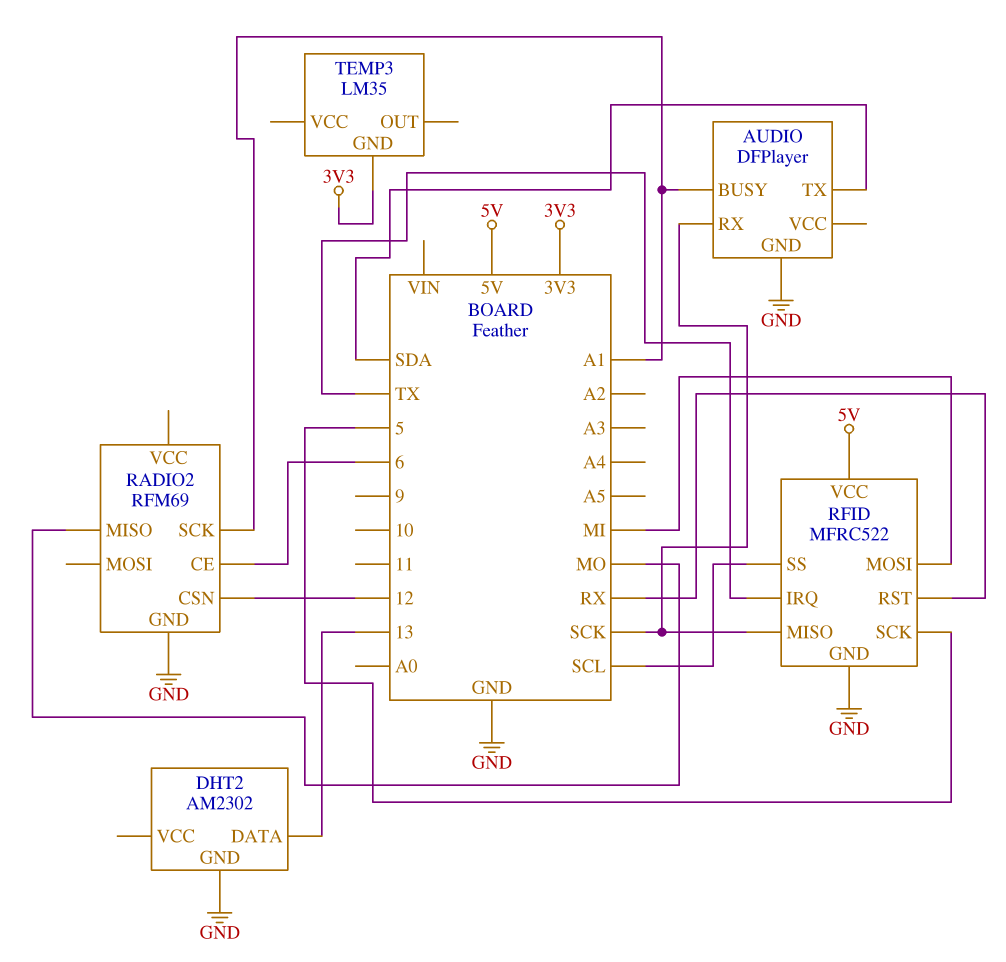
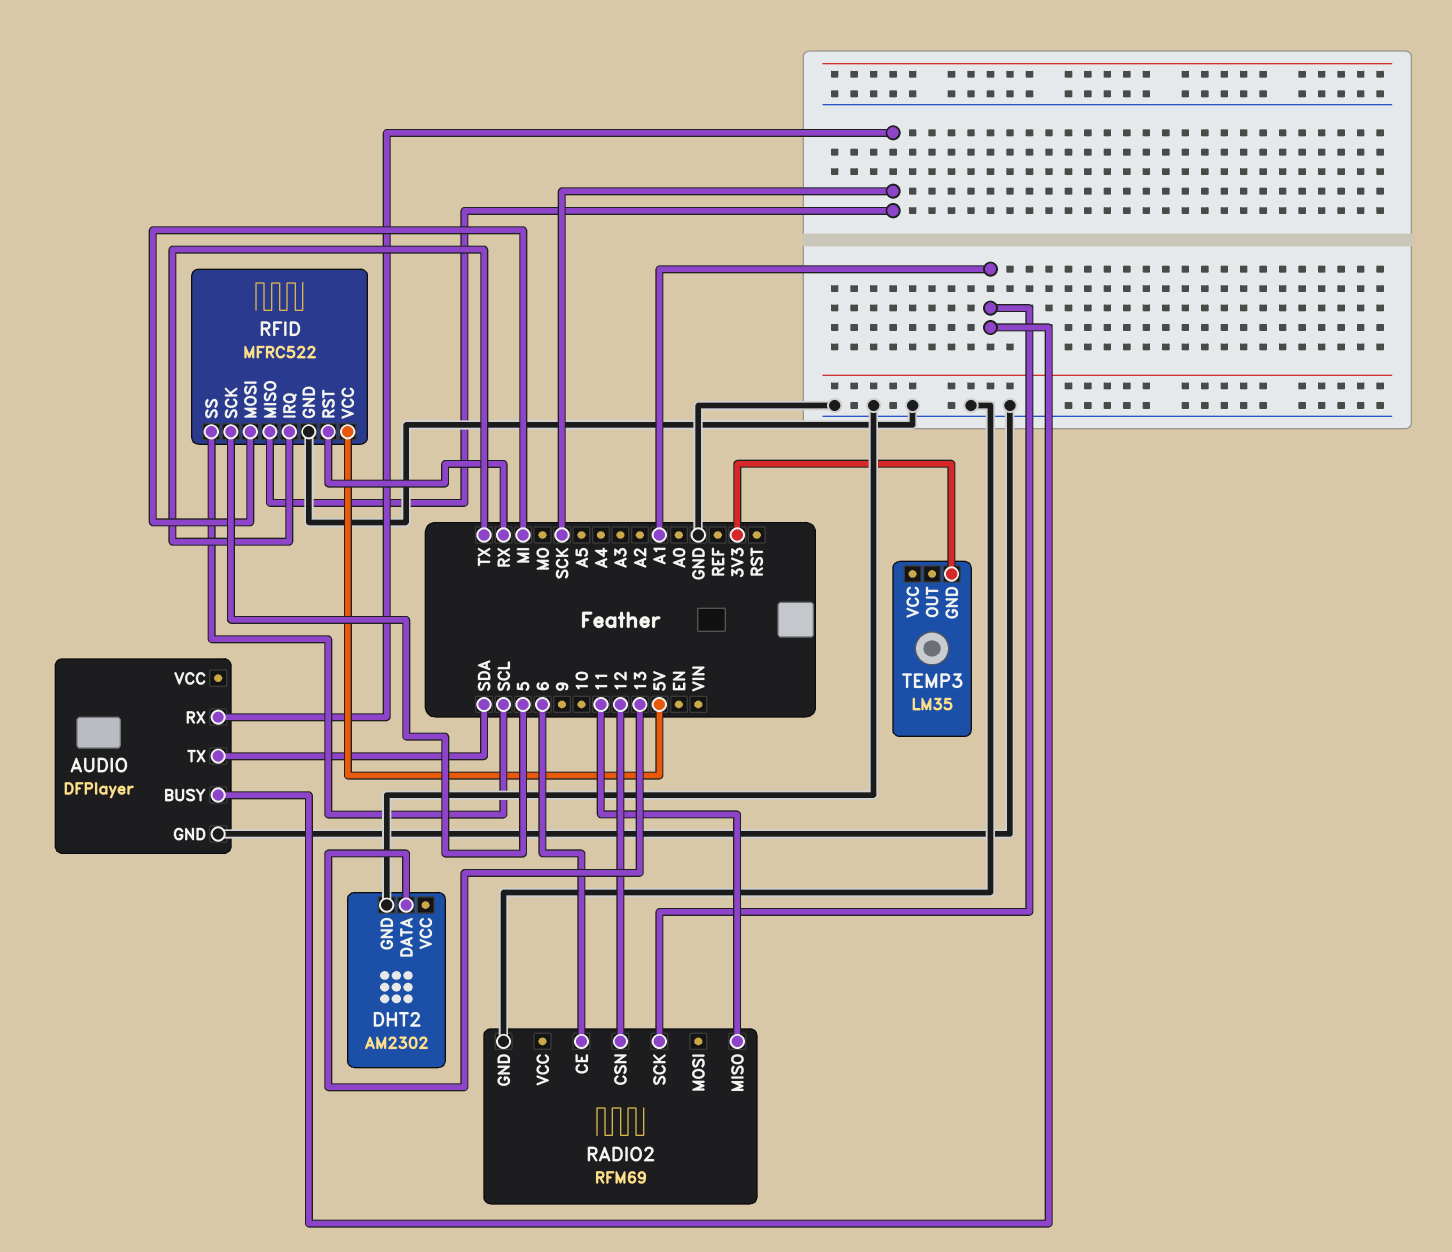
RADIO2 pin MISO: MO -> 11

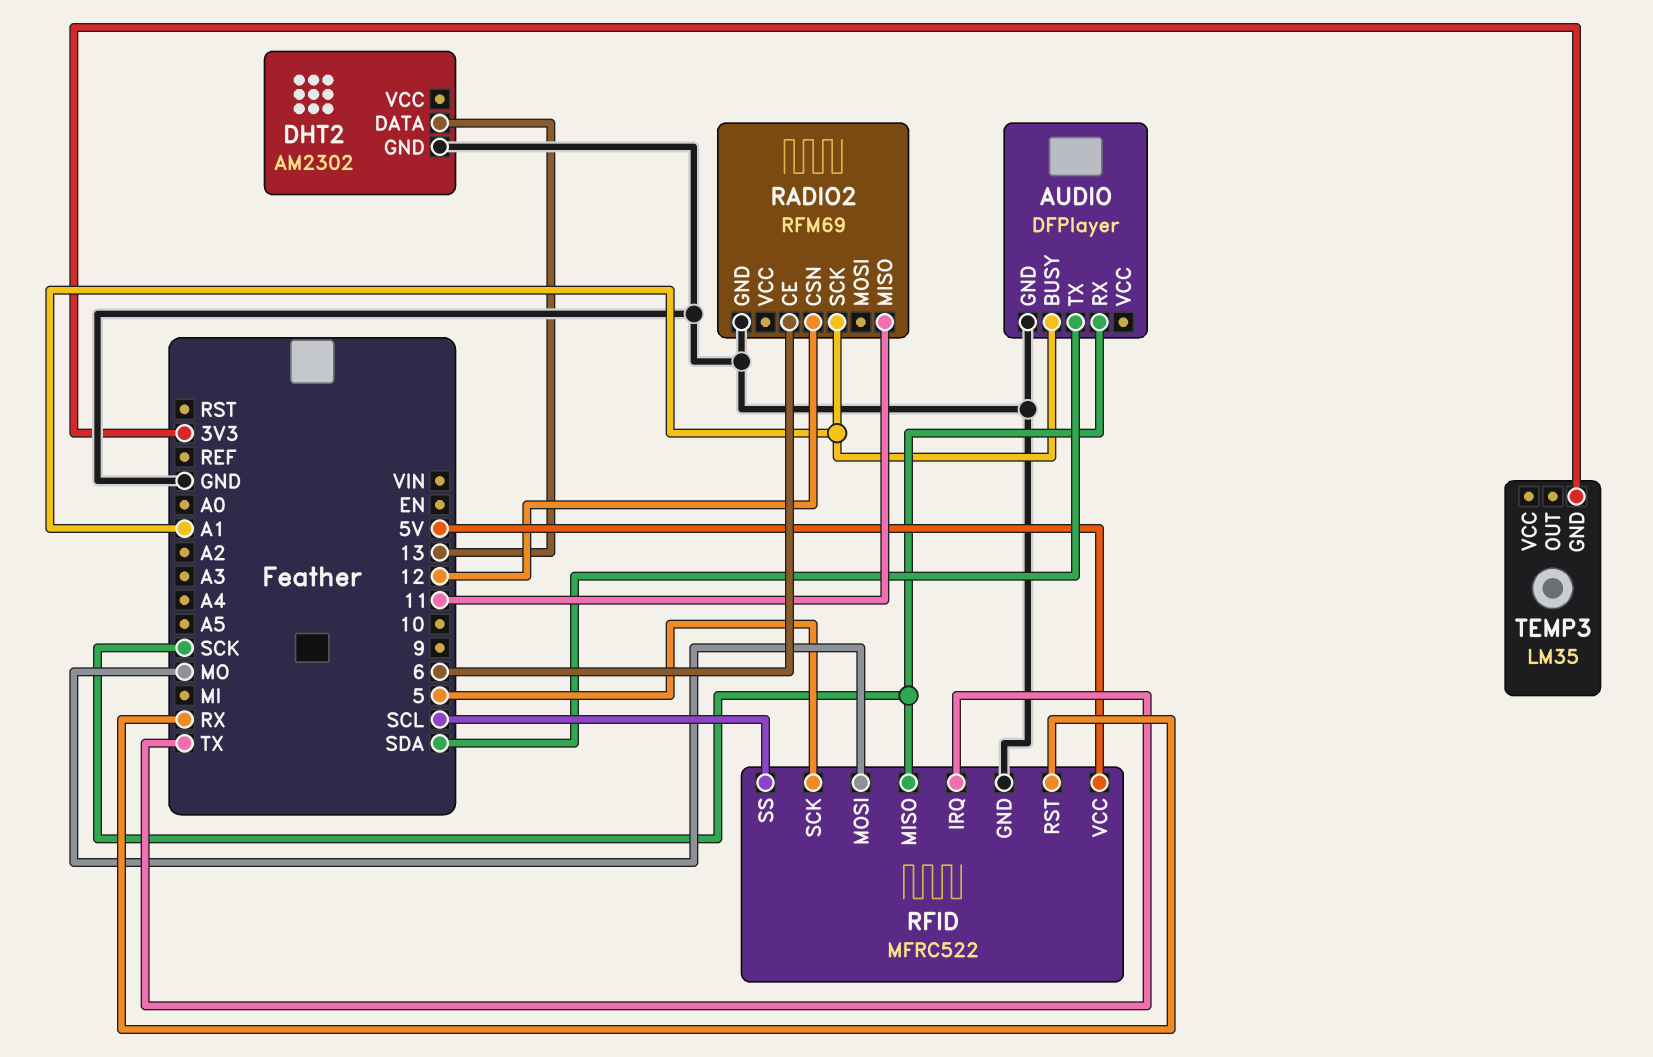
RFID pin MOSI: MI -> MO

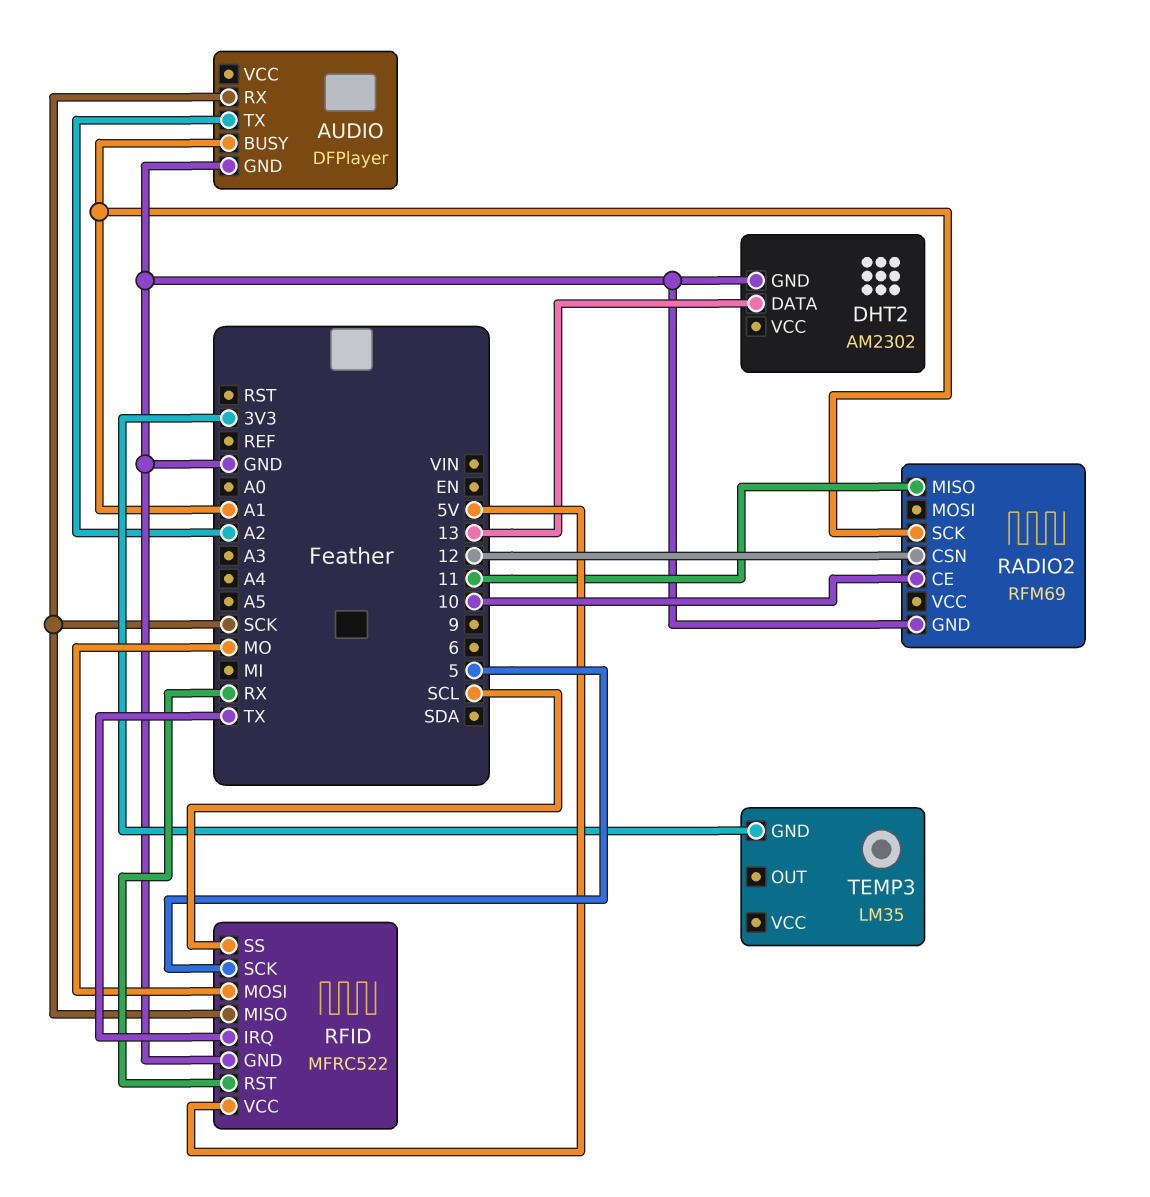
AUDIO pin TX: SDA -> A2
RADIO2 pin CE: 6 -> 10

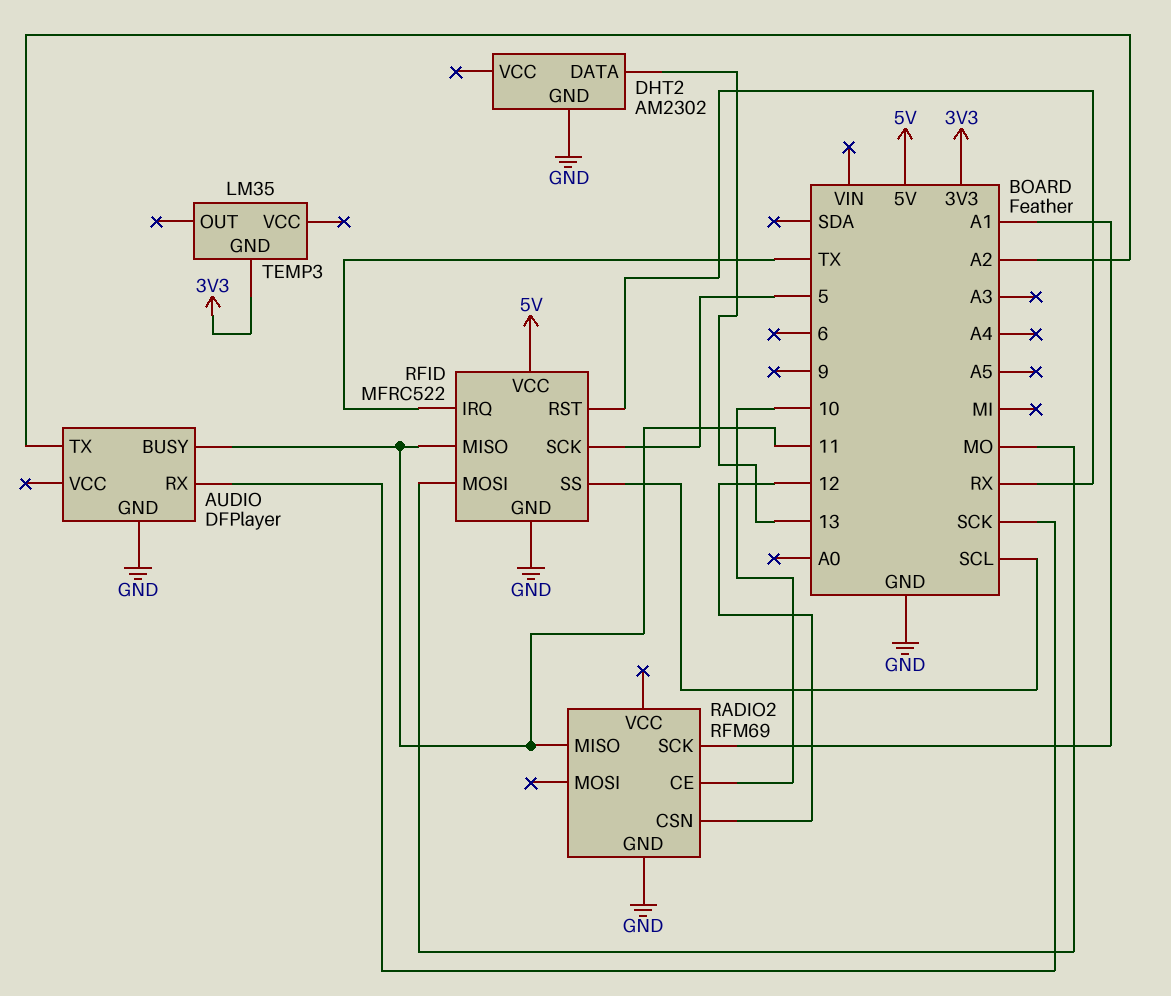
AUDIO pin BUSY: A1 -> 11
RFID pin MISO: SCK -> 11

